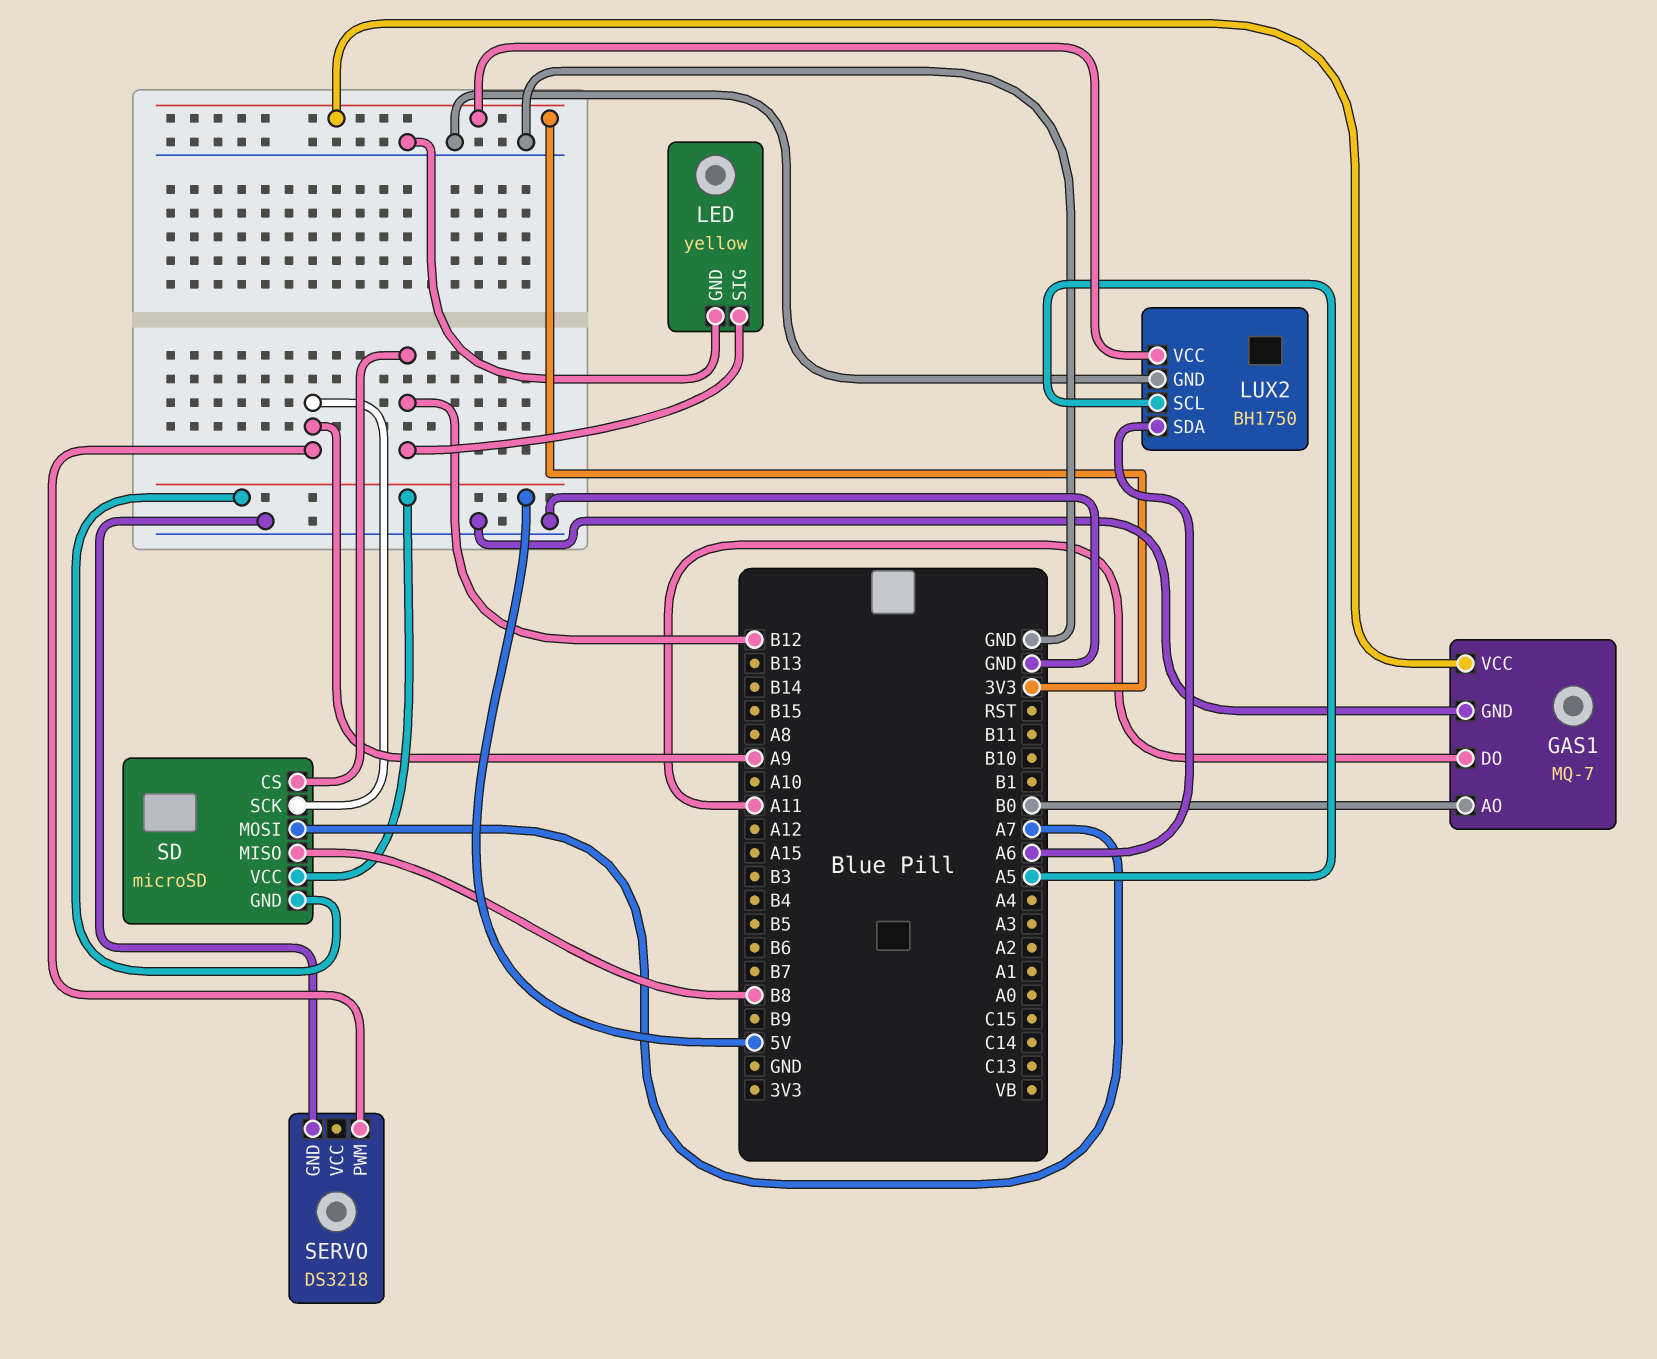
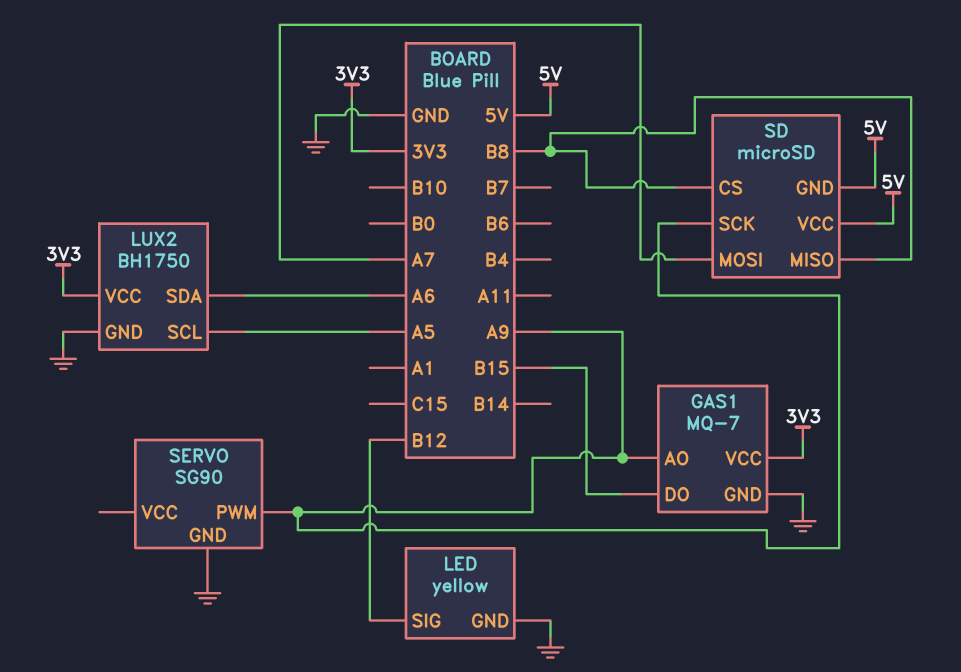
GAS1 pin AO: B0 -> A9
GAS1 pin DO: A11 -> B15
SD pin CS: B12 -> B8
SERVO: DS3218 -> SG90

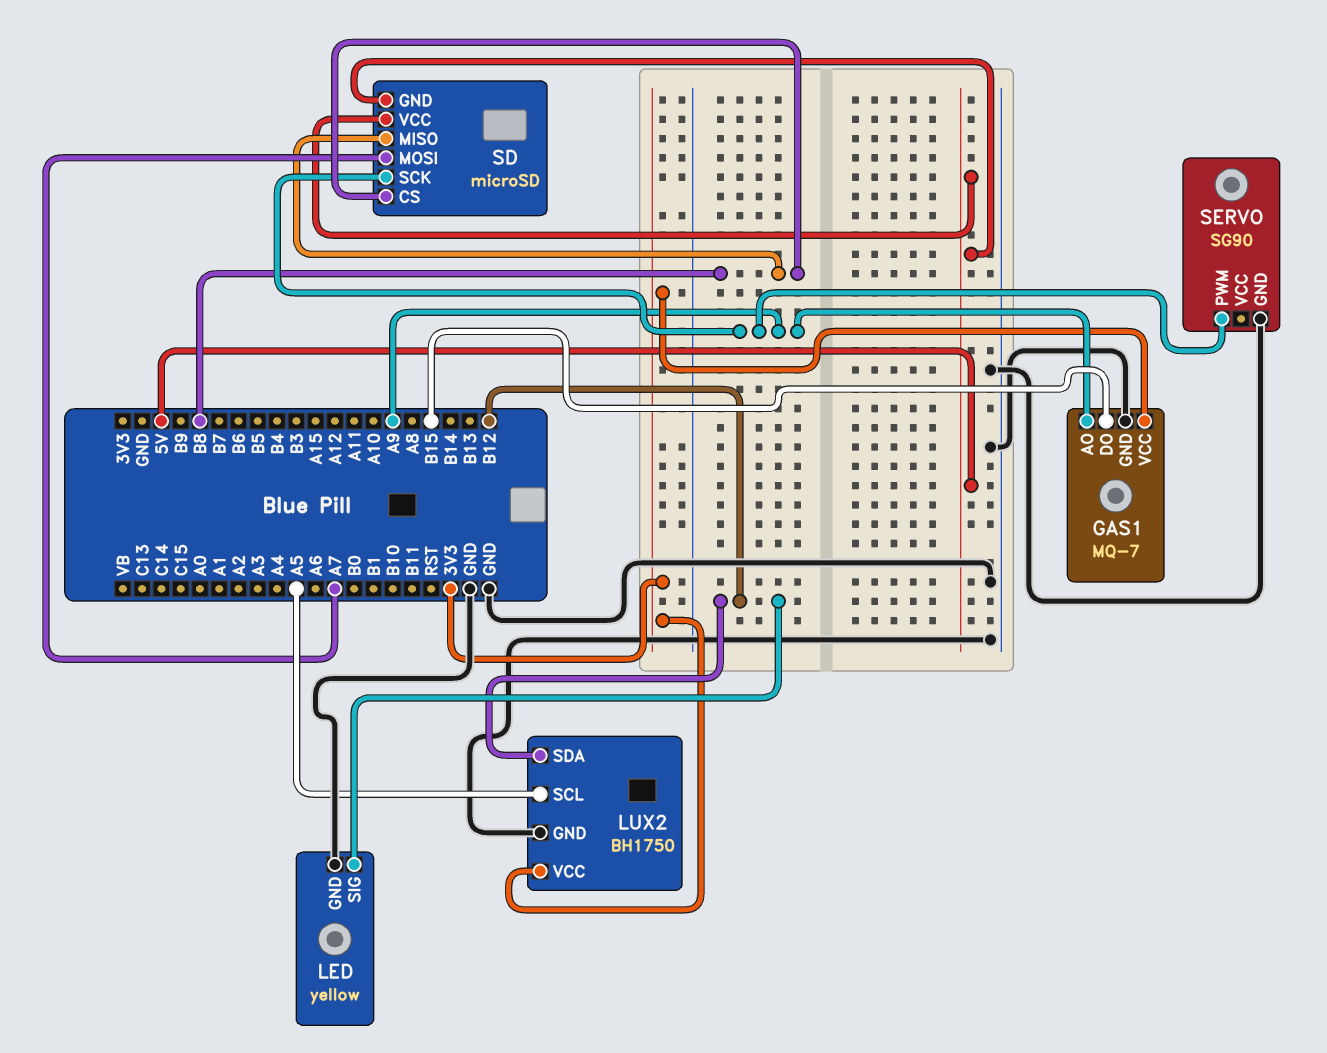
LUX2 pin SDA: A6 -> B12

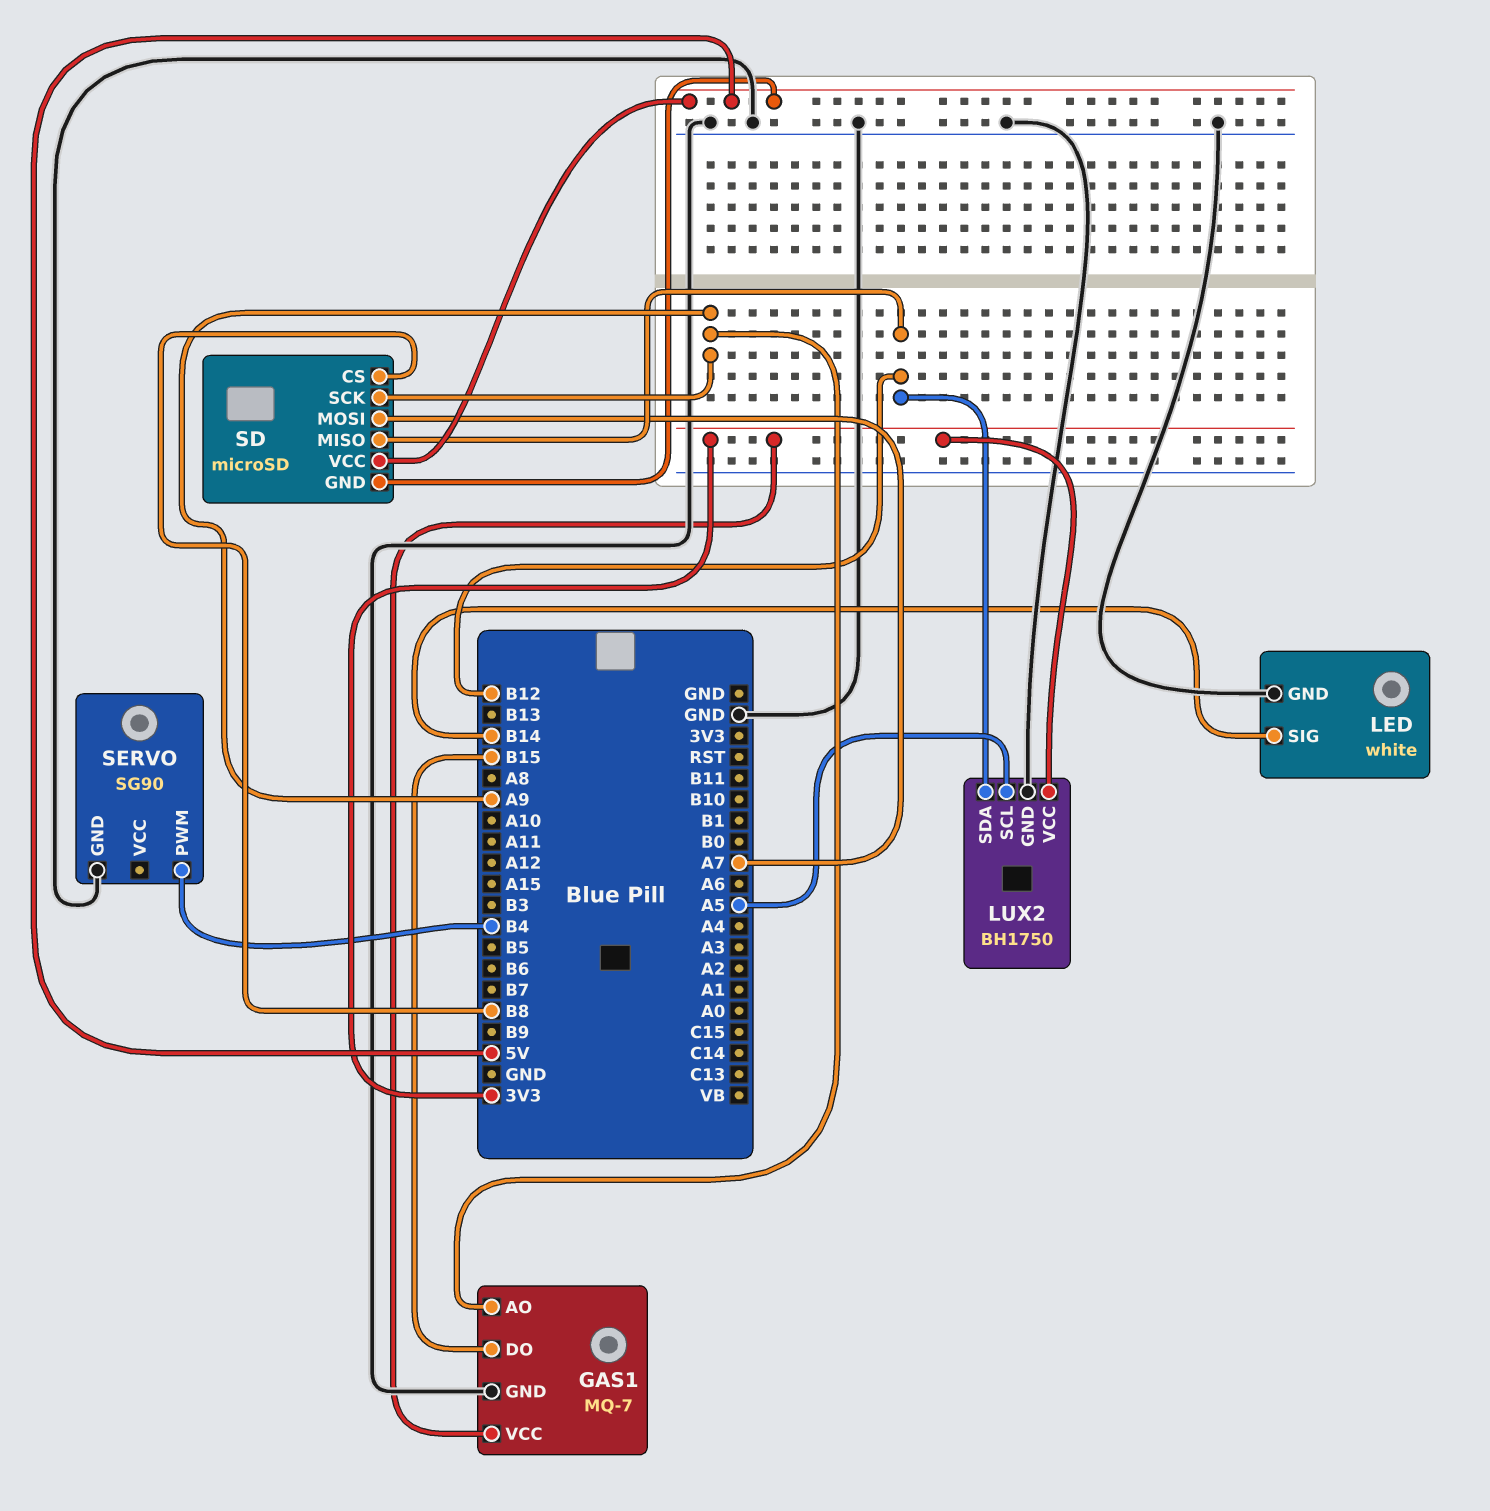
LED: yellow -> white
LED pin SIG: B12 -> B14
SD pin MISO: B8 -> B12
SERVO pin PWM: A9 -> B4

